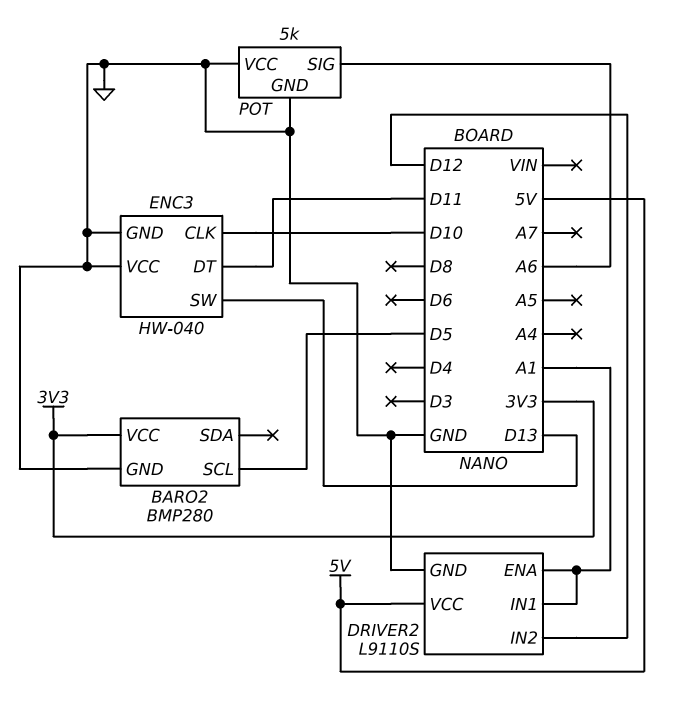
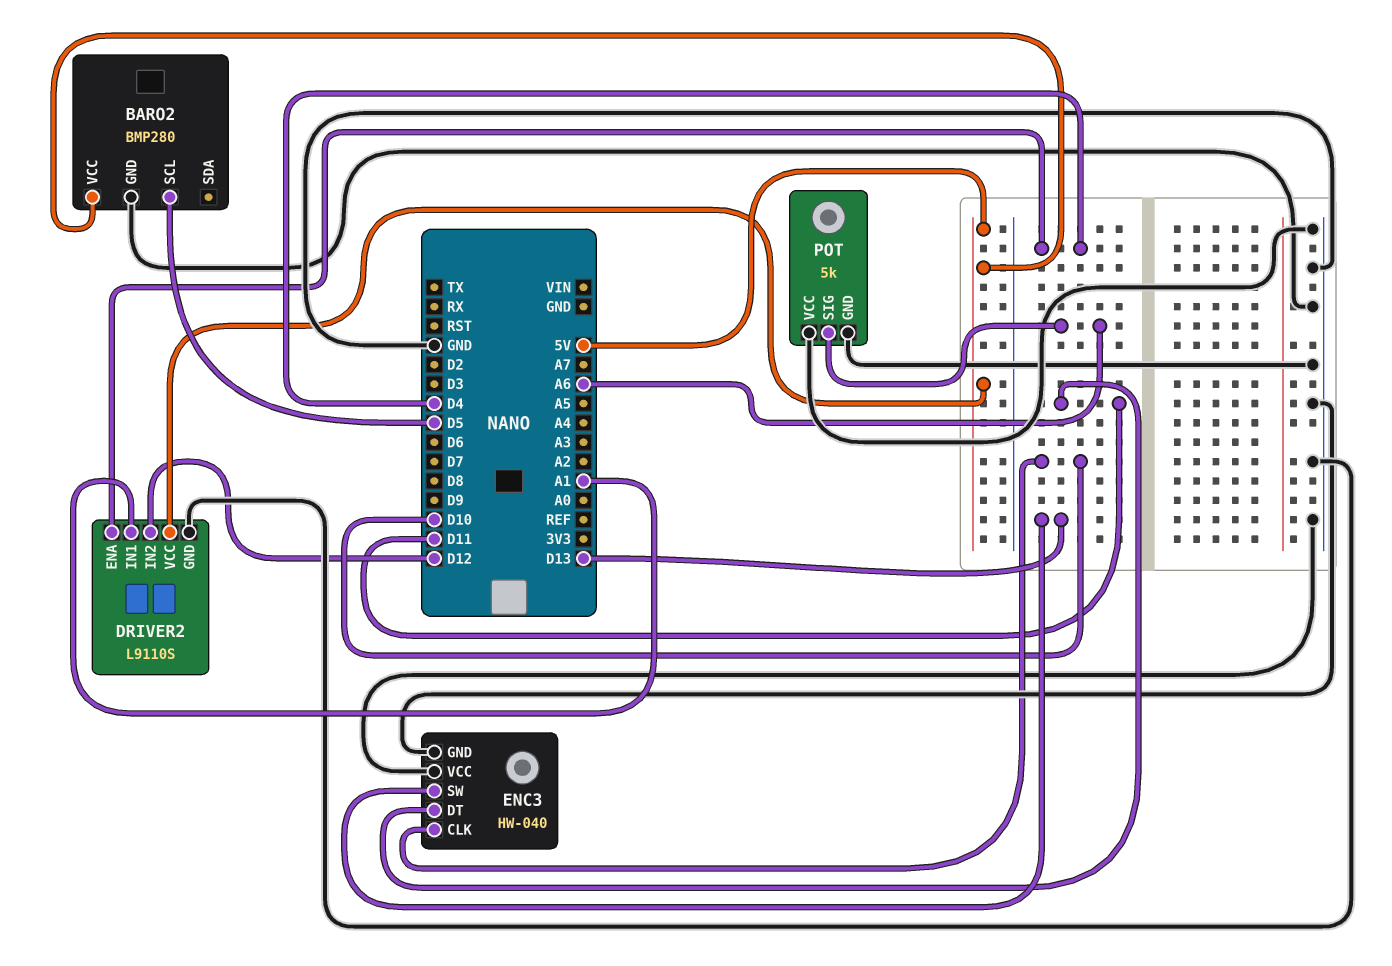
BARO2 pin VCC: 3V3 -> 5V
DRIVER2 pin ENA: A1 -> D4

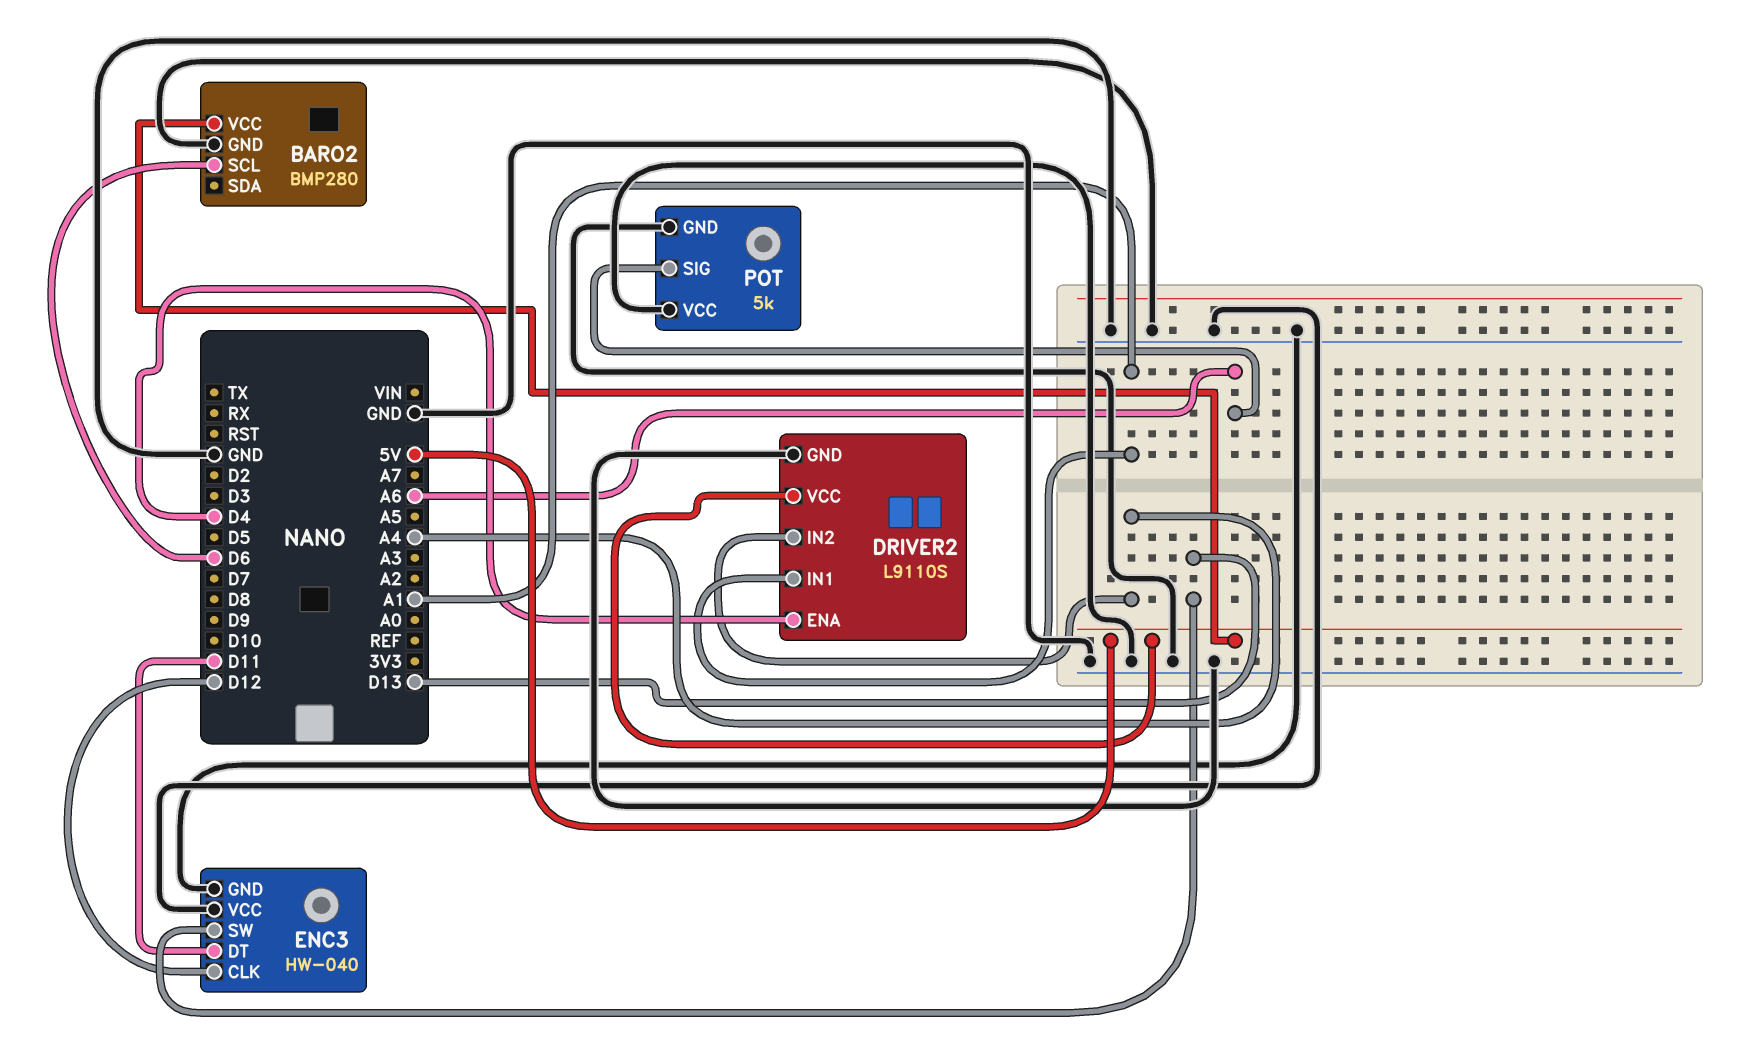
BARO2 pin SCL: D5 -> D6
DRIVER2 pin IN2: D12 -> A4
ENC3 pin CLK: D10 -> D12

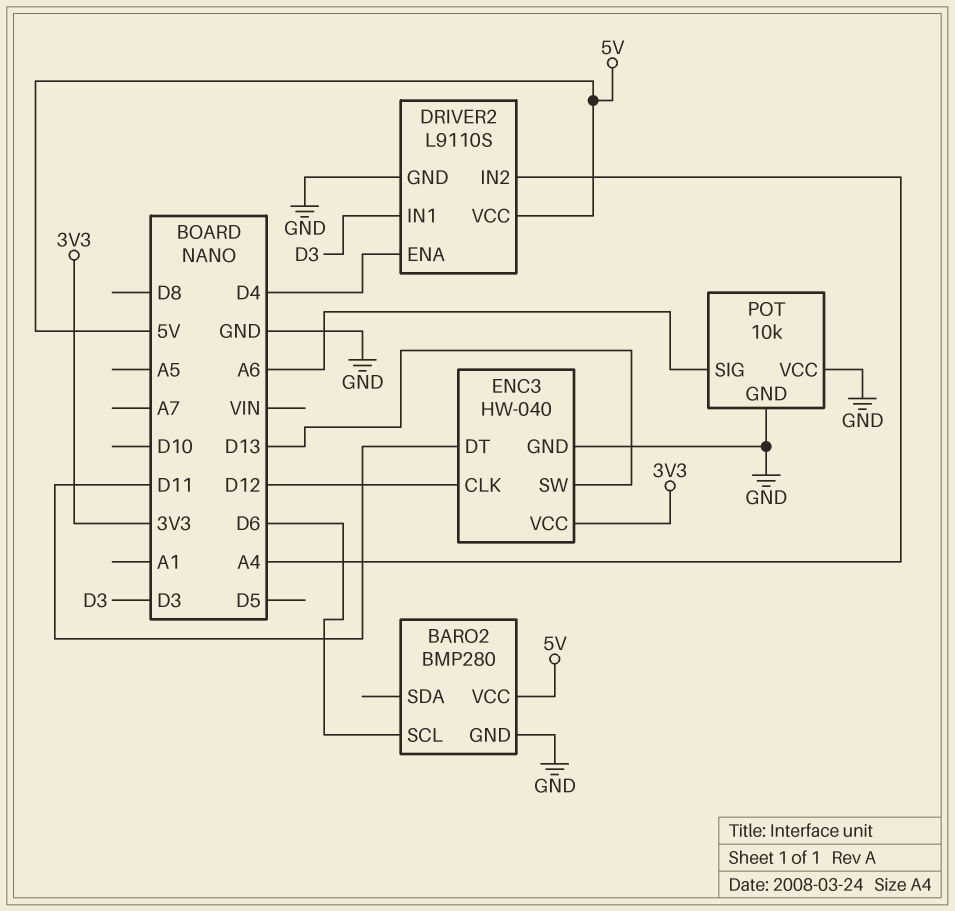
DRIVER2 pin IN1: A1 -> D3
ENC3 pin VCC: GND -> 3V3
POT: 5k -> 10k

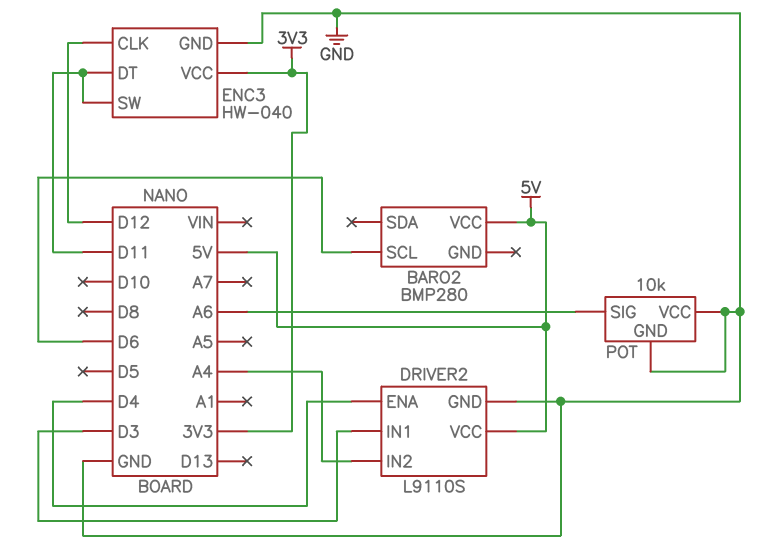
BARO2 pin GND: GND -> none
ENC3 pin SW: D13 -> D11

